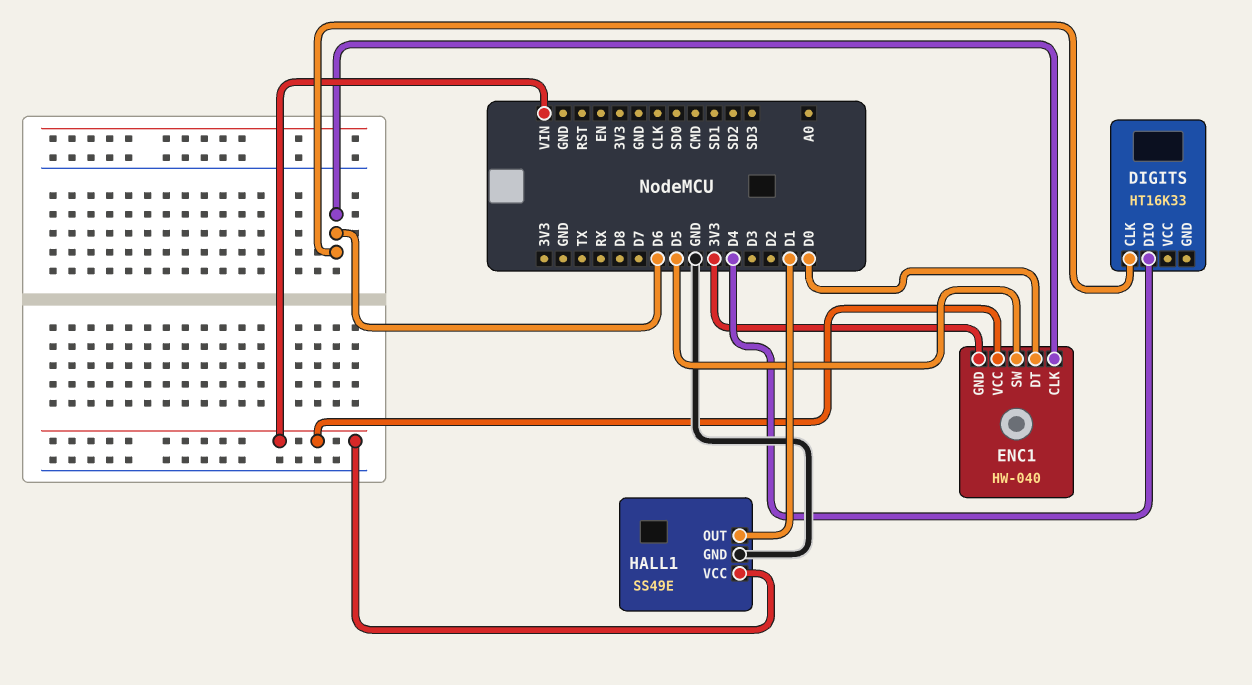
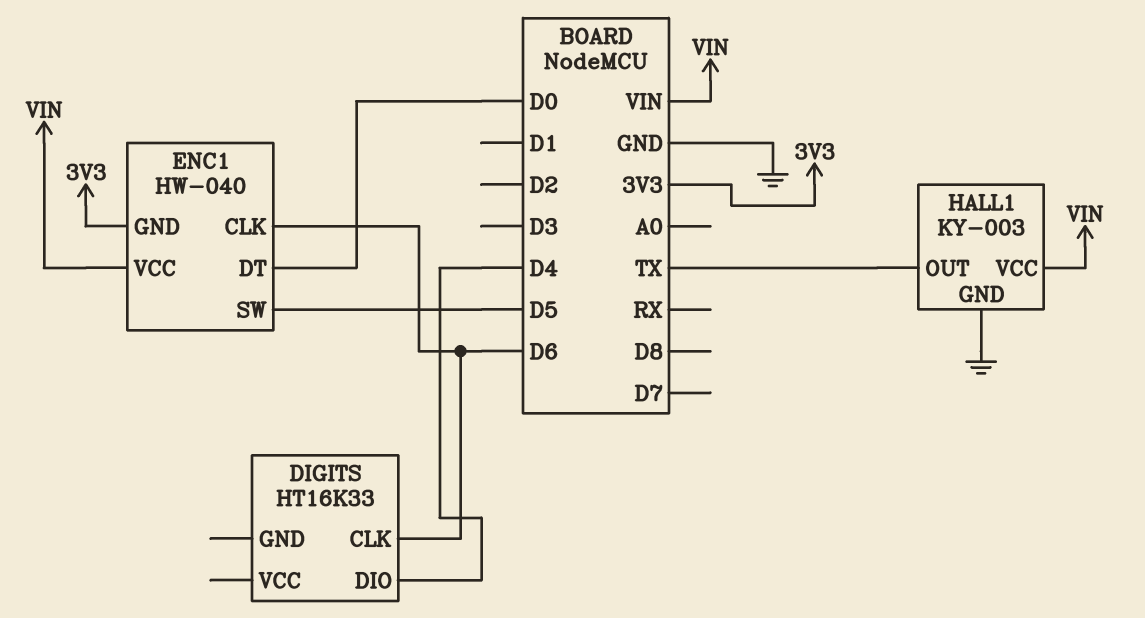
HALL1: SS49E -> KY-003
HALL1 pin OUT: D1 -> TX

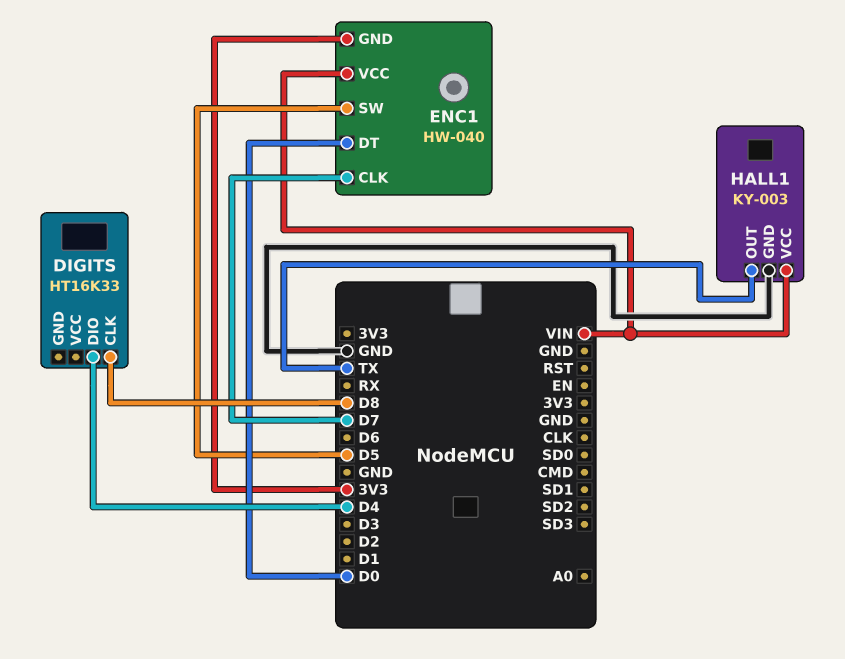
DIGITS pin CLK: D6 -> D8
ENC1 pin CLK: D6 -> D7

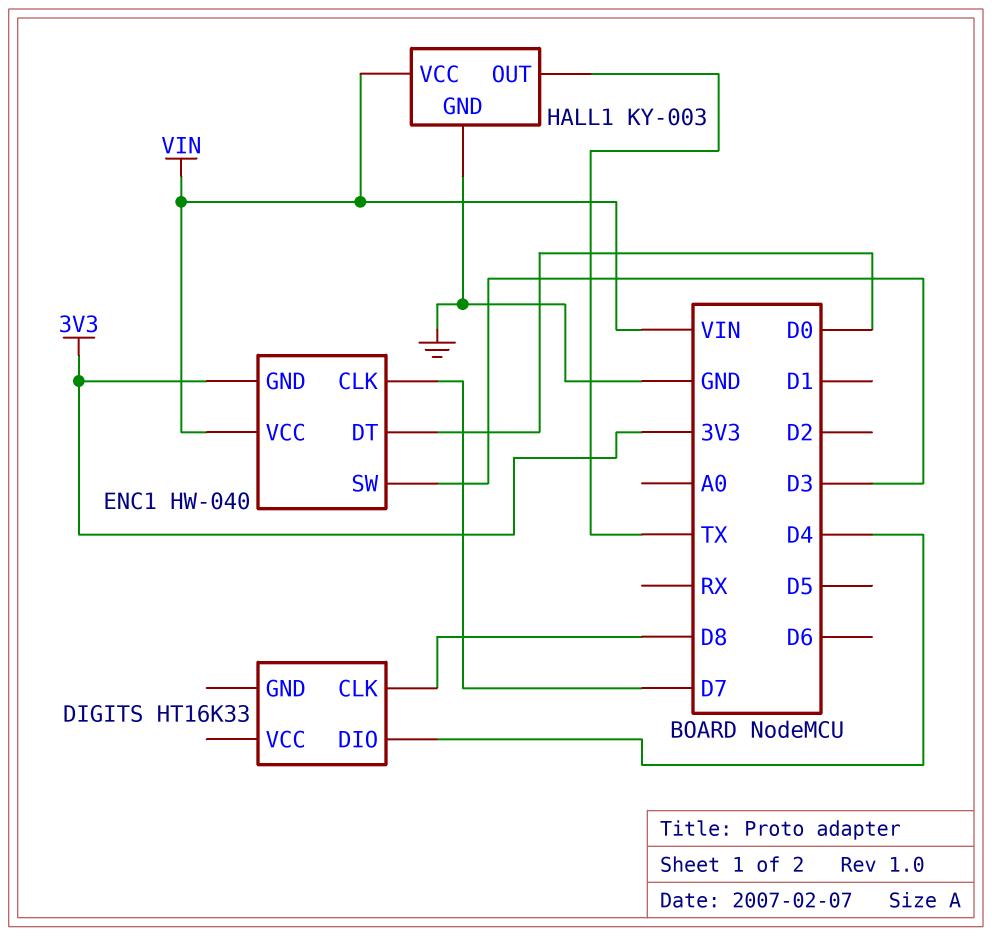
ENC1 pin SW: D5 -> D3

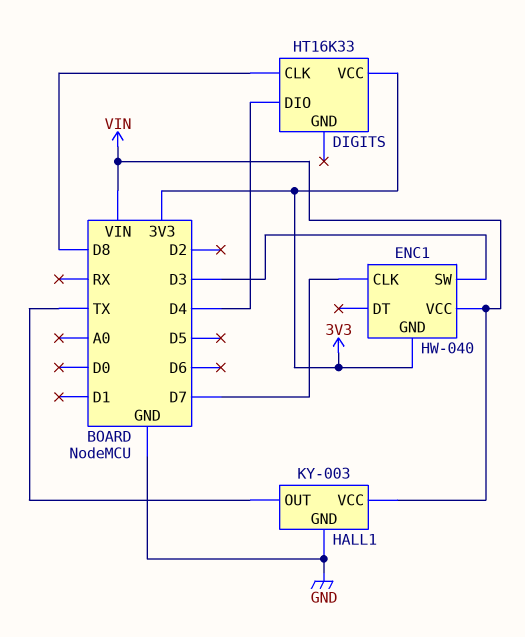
DIGITS pin VCC: none -> 3V3
ENC1 pin DT: D0 -> none

